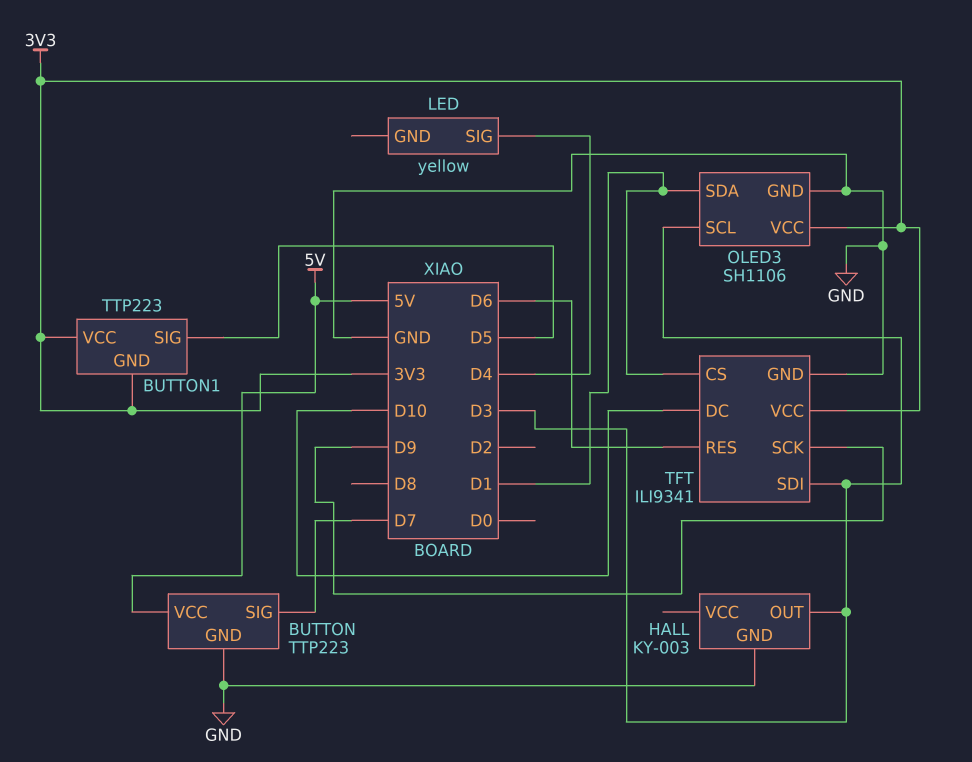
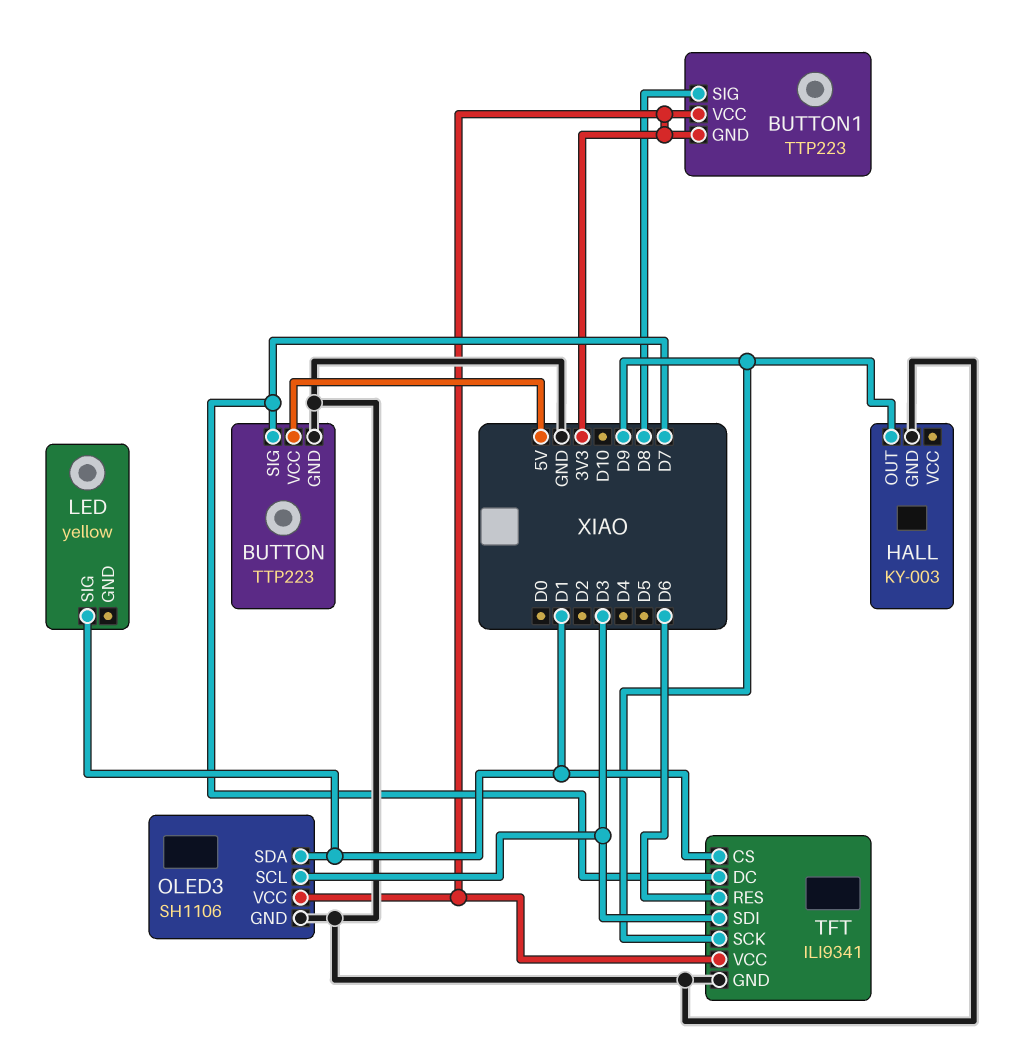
BUTTON1 pin SIG: D5 -> D8
HALL pin OUT: D3 -> D9
LED pin SIG: D4 -> D1
TFT pin DC: D10 -> D7

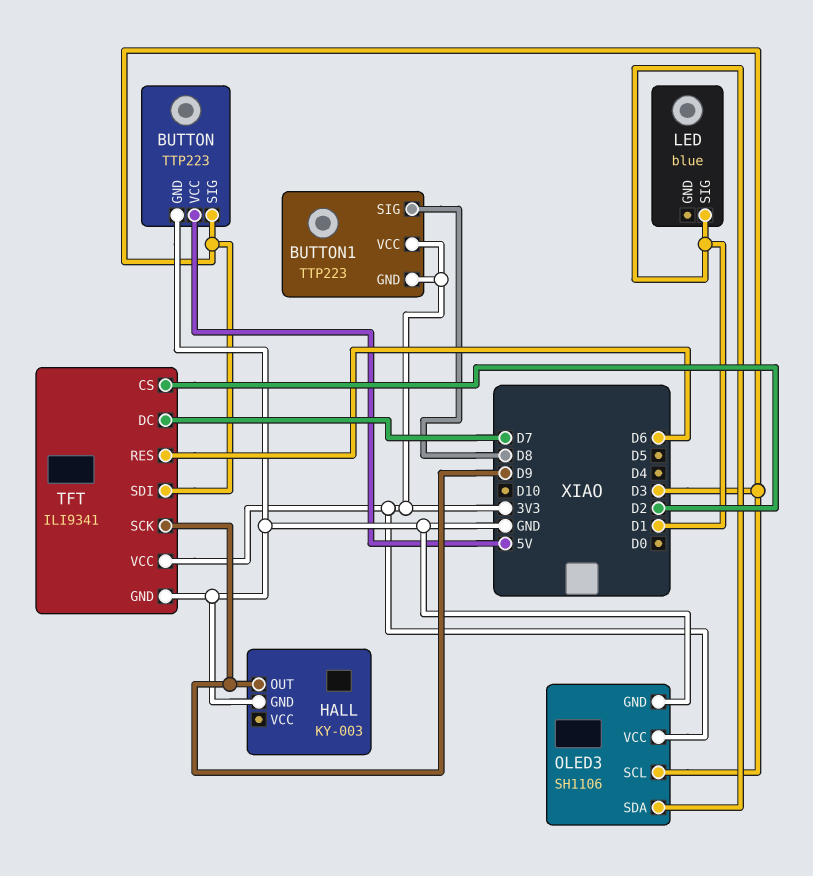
BUTTON pin SIG: D7 -> D3
LED: yellow -> blue
TFT pin CS: D1 -> D2

